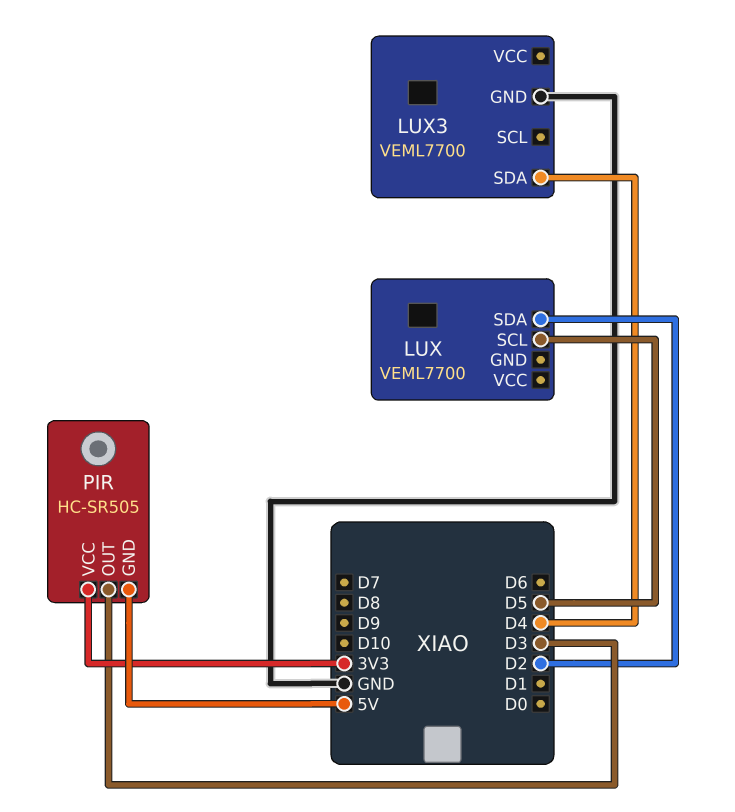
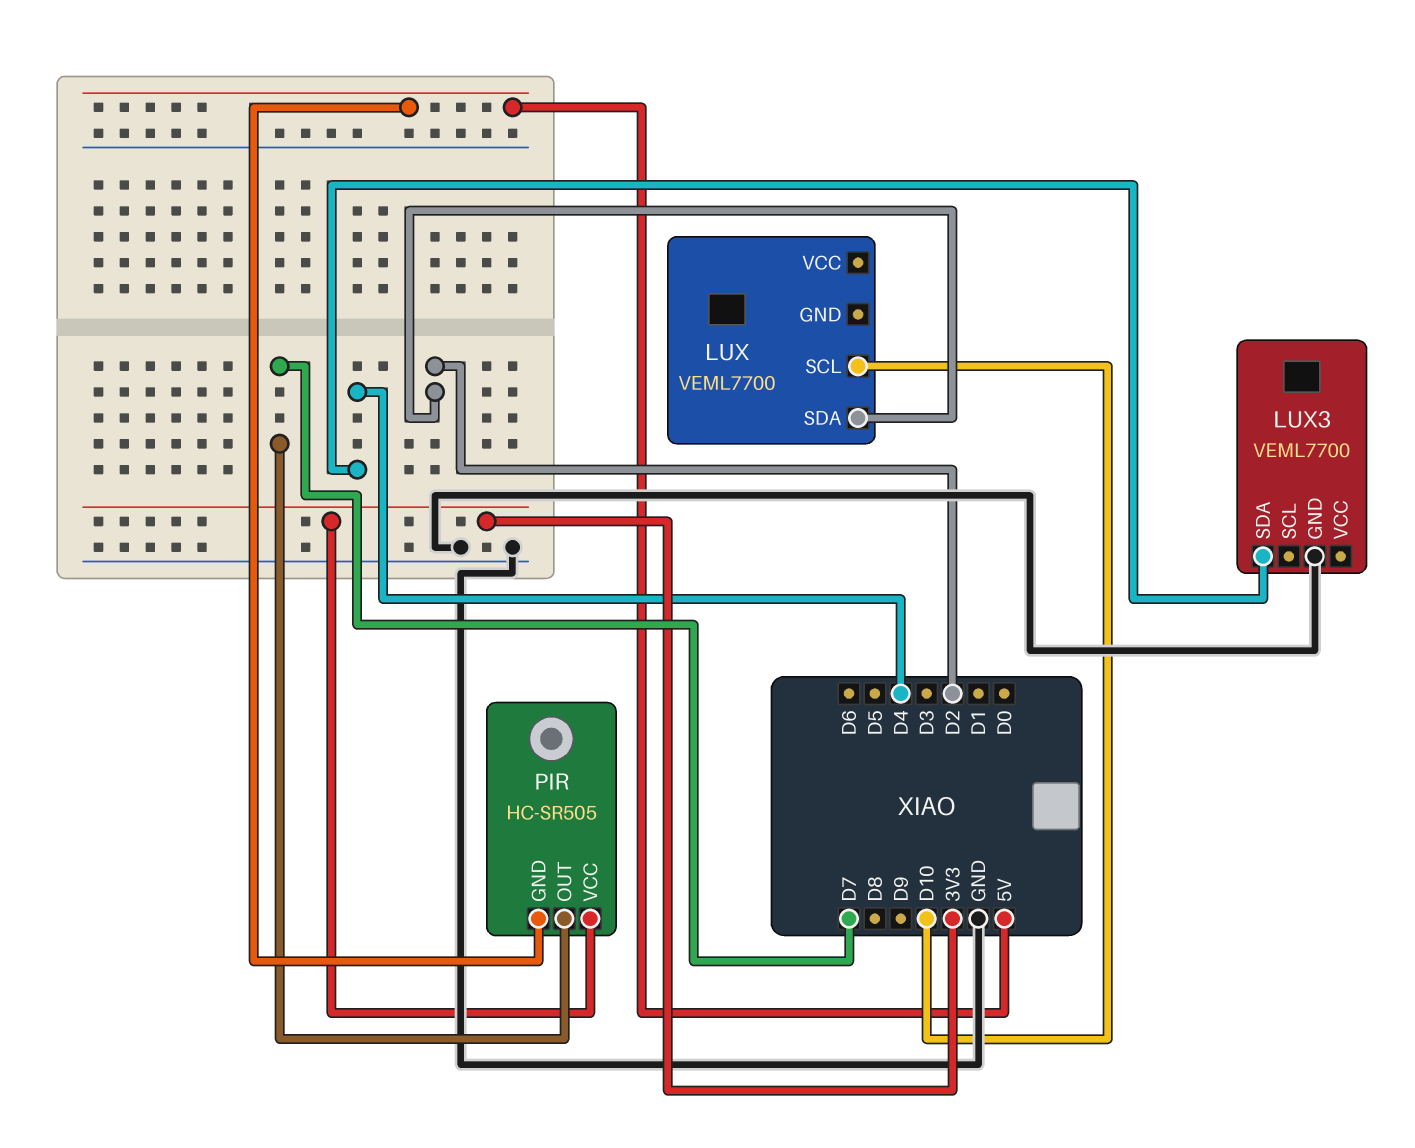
LUX pin SCL: D5 -> D10
PIR pin OUT: D3 -> D7

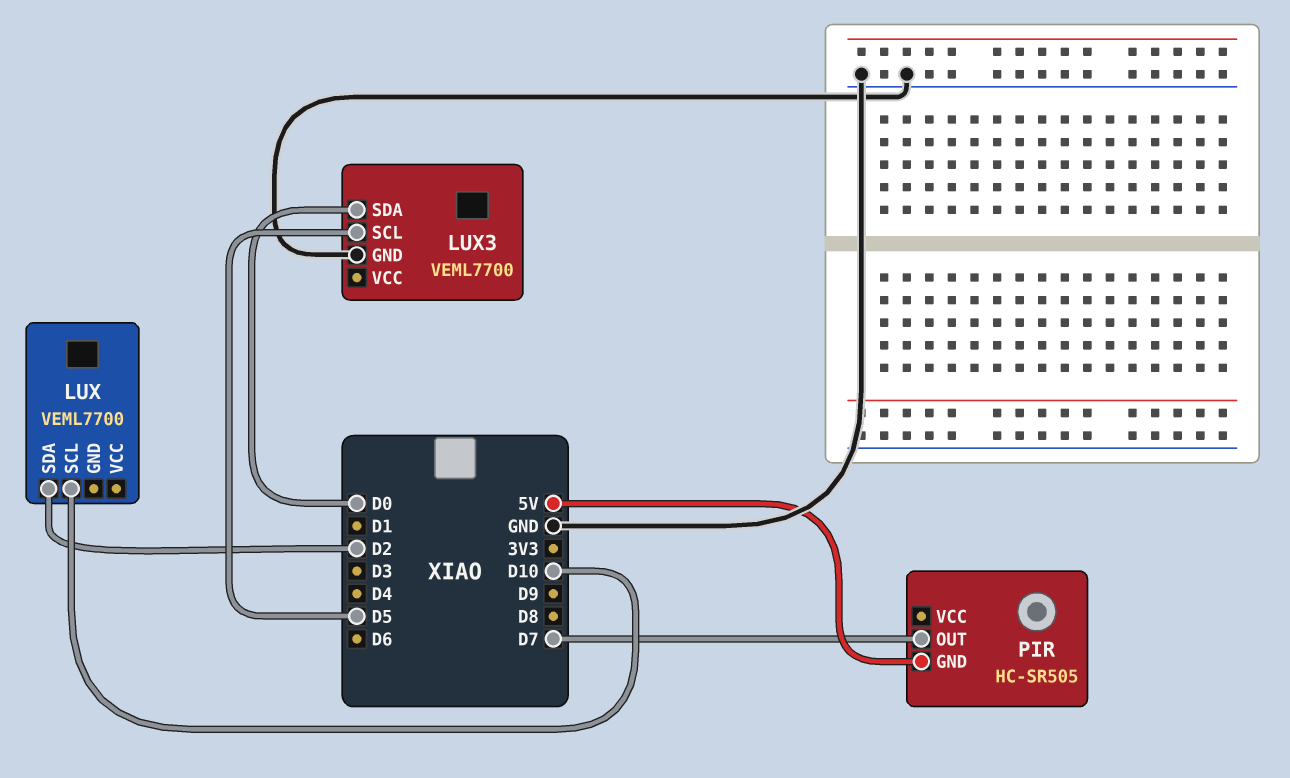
LUX3 pin SCL: none -> D5
LUX3 pin SDA: D4 -> D0
PIR pin VCC: 3V3 -> none

